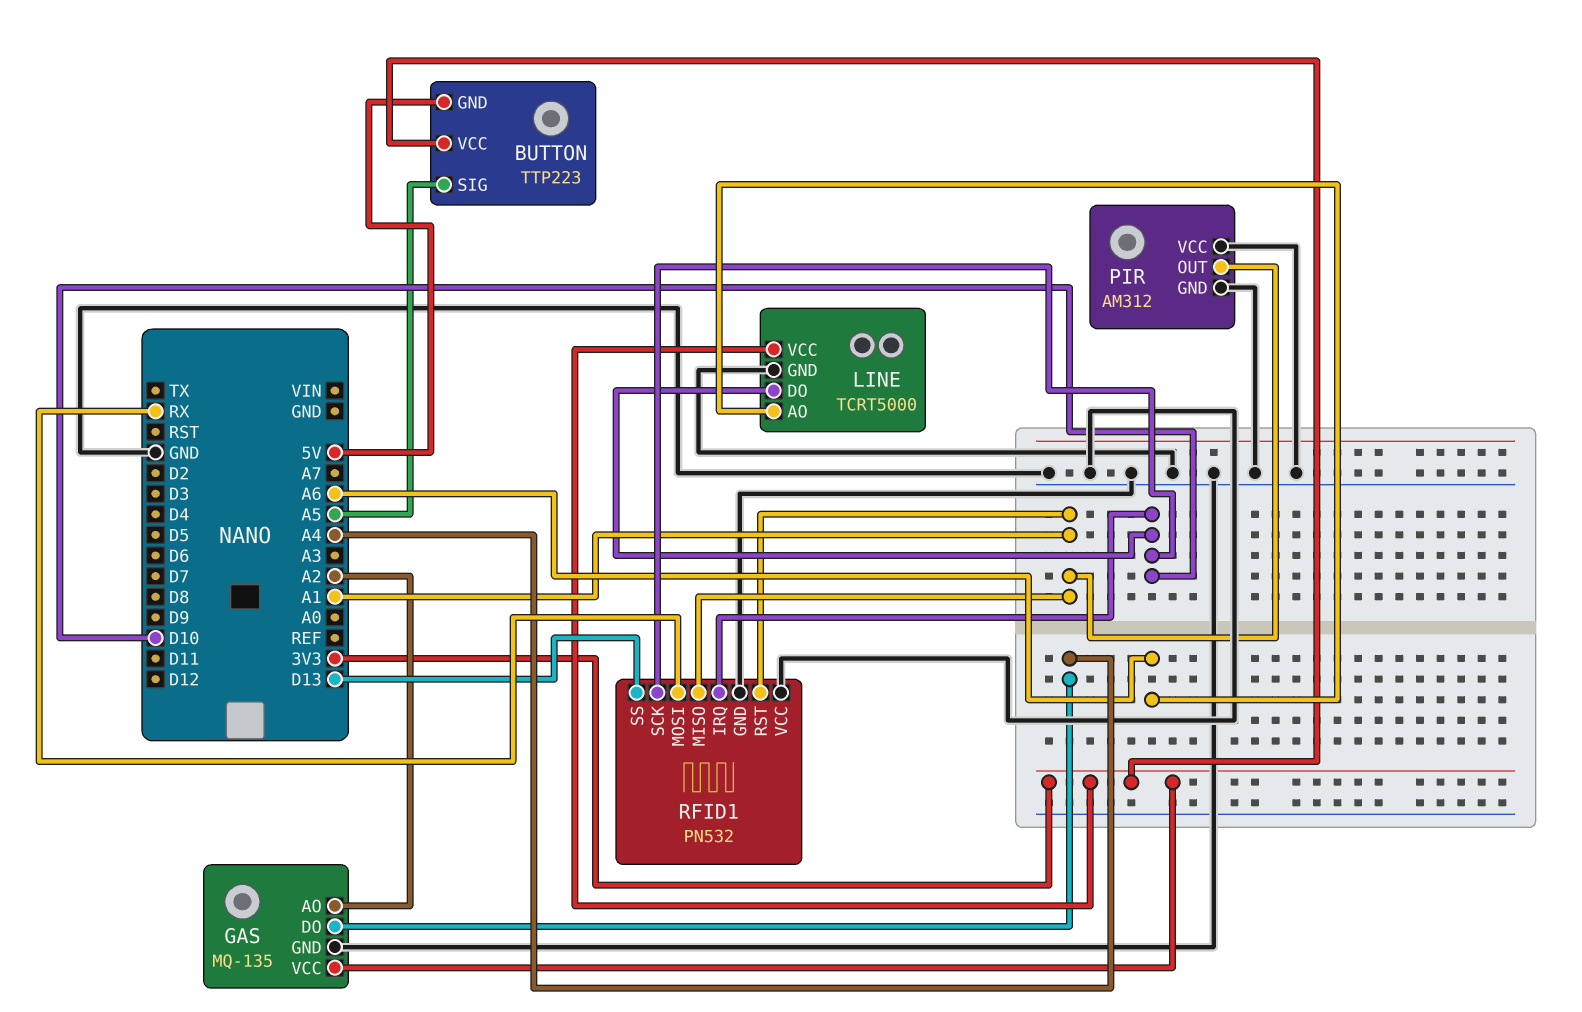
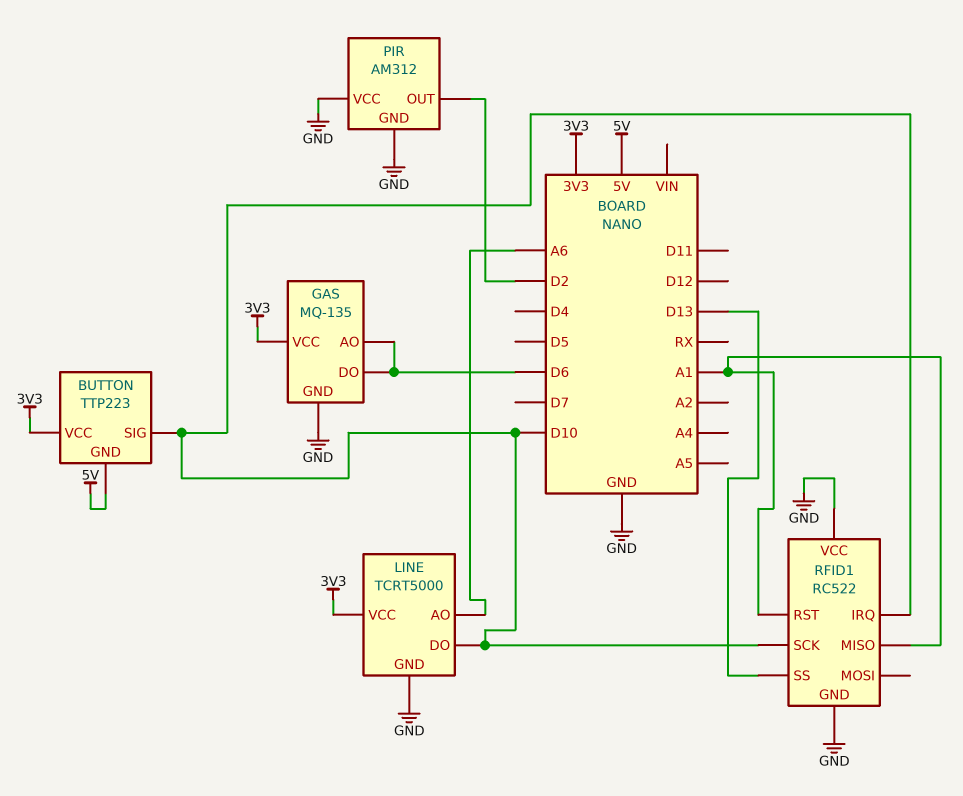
BUTTON pin SIG: A5 -> D10
GAS pin AO: A2 -> D6
GAS pin DO: A4 -> D6
PIR pin OUT: A1 -> D2
RFID1: PN532 -> RC522
RFID1 pin MOSI: RX -> none

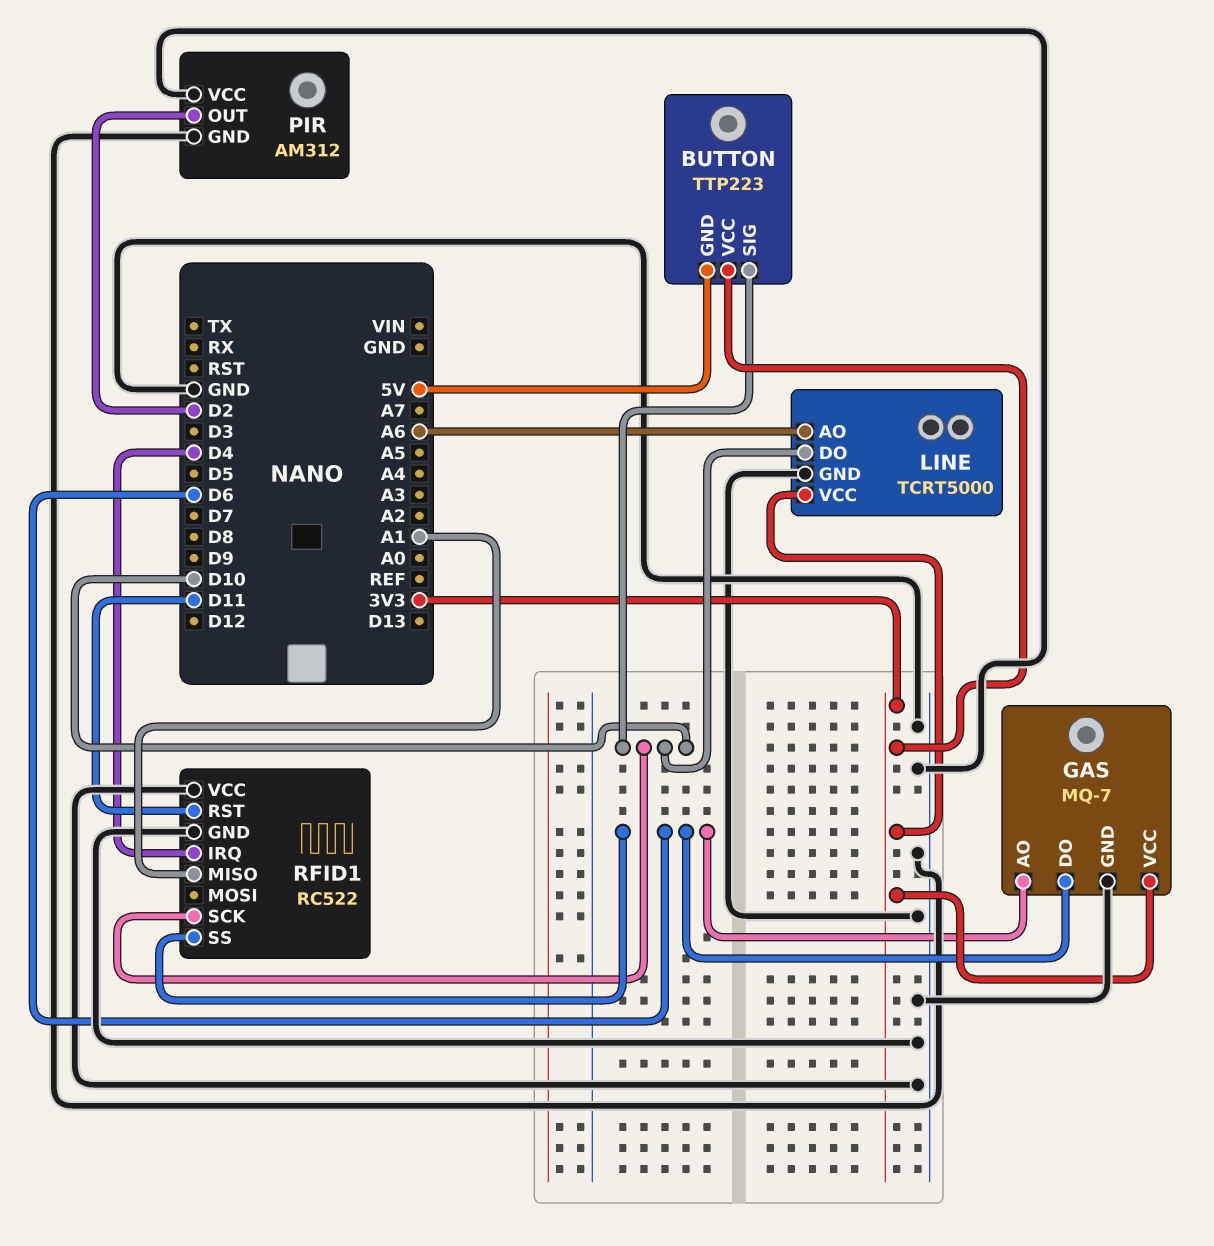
GAS: MQ-135 -> MQ-7
RFID1 pin IRQ: D10 -> D4
RFID1 pin RST: A1 -> D11
RFID1 pin SS: D13 -> D6

